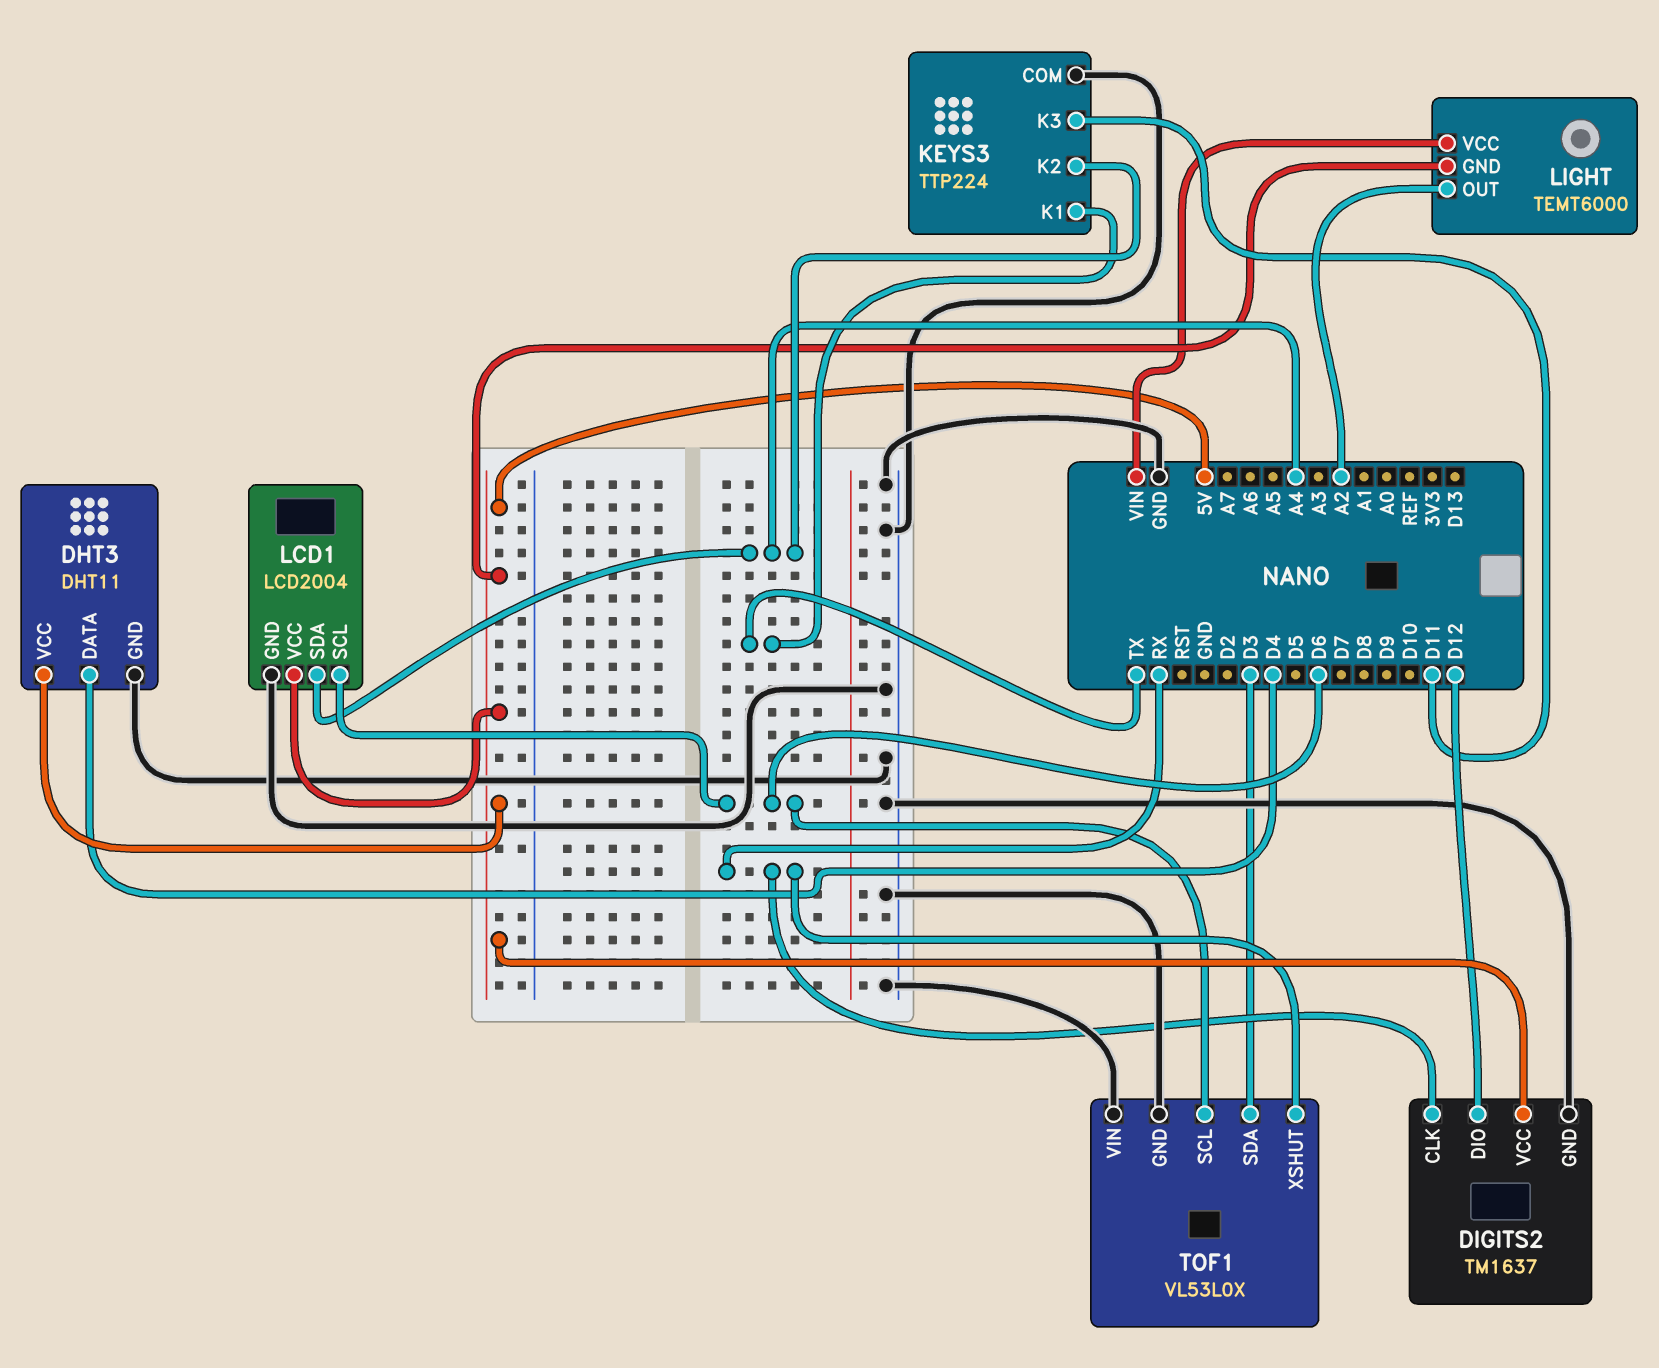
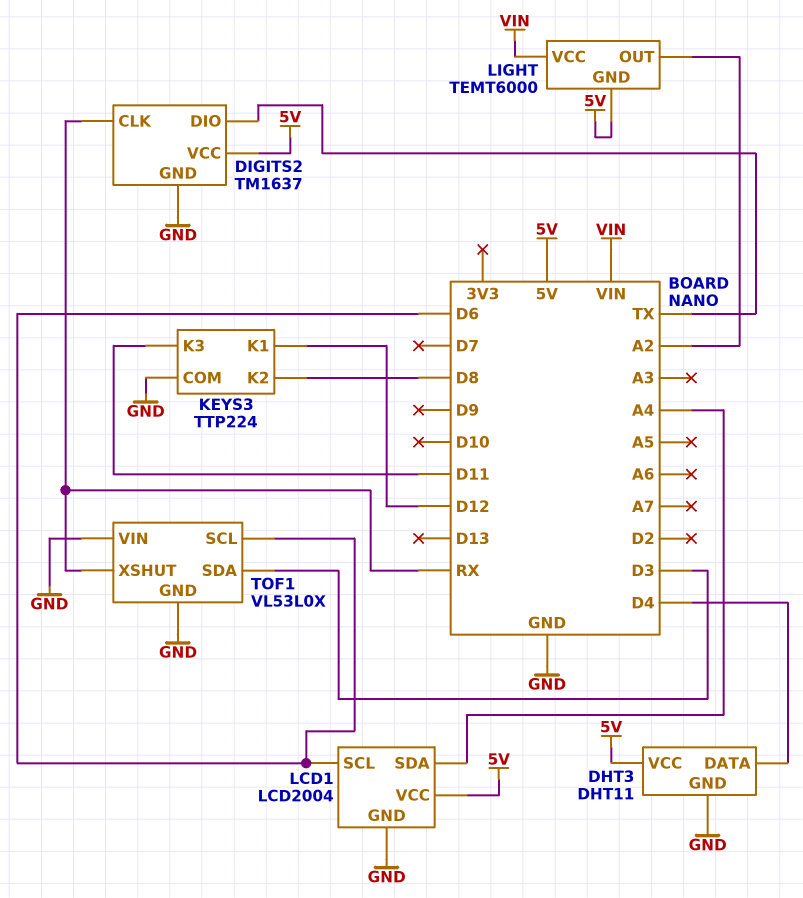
DIGITS2 pin DIO: D12 -> TX
KEYS3 pin K1: TX -> D12
KEYS3 pin K2: A4 -> D8

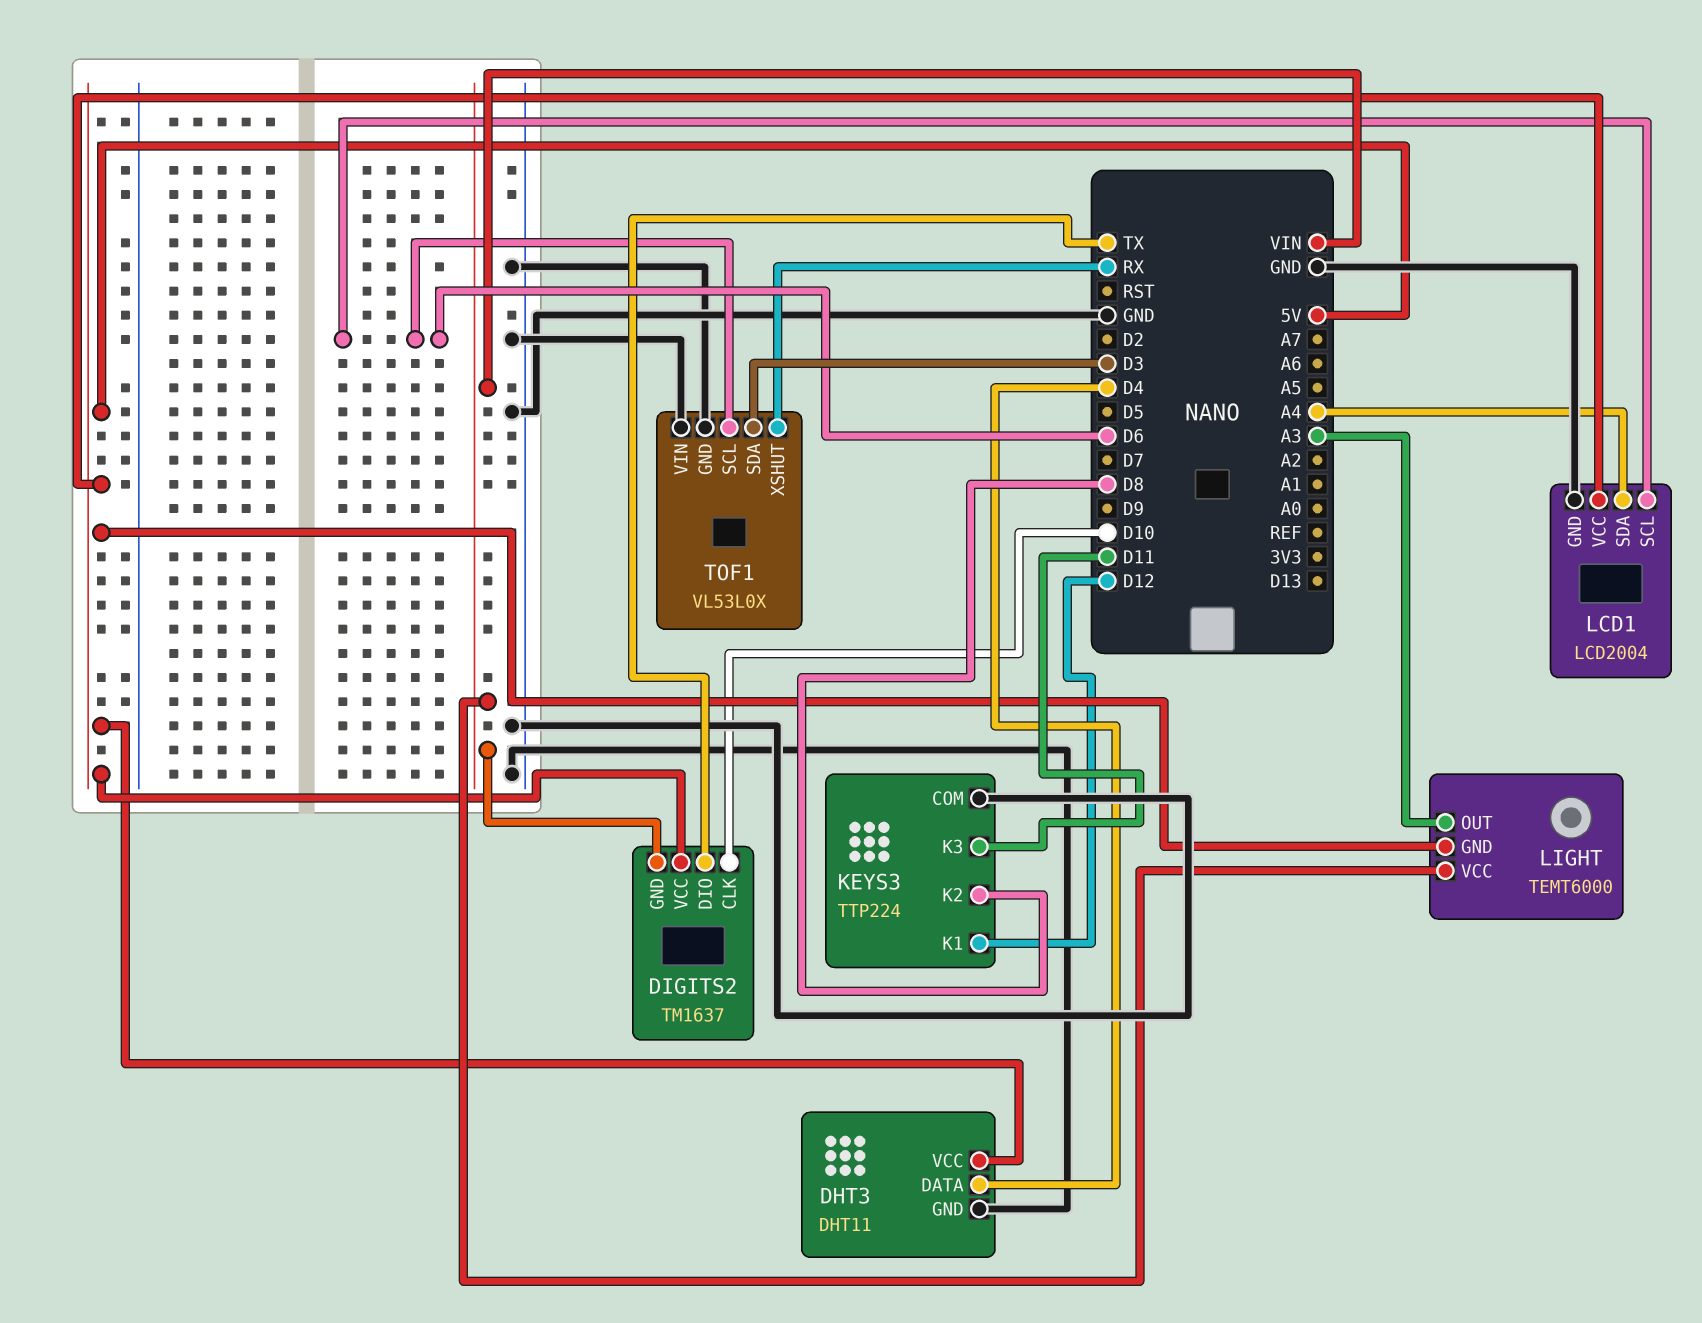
DIGITS2 pin CLK: RX -> D10
DIGITS2 pin GND: GND -> VIN
LIGHT pin OUT: A2 -> A3

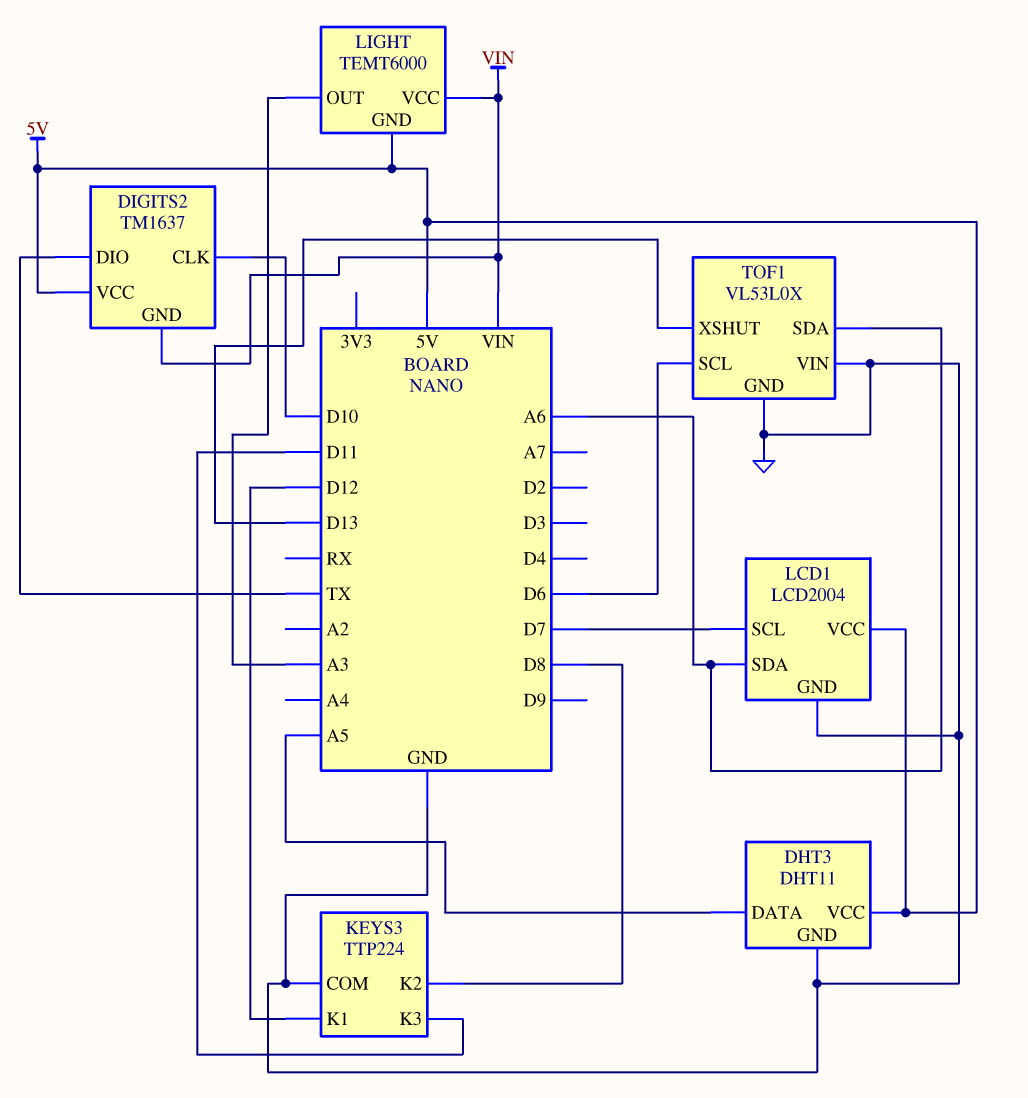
DHT3 pin DATA: D4 -> A5
LCD1 pin SCL: D6 -> D7
LCD1 pin SDA: A4 -> A6
TOF1 pin SDA: D3 -> A6
TOF1 pin XSHUT: RX -> D13

